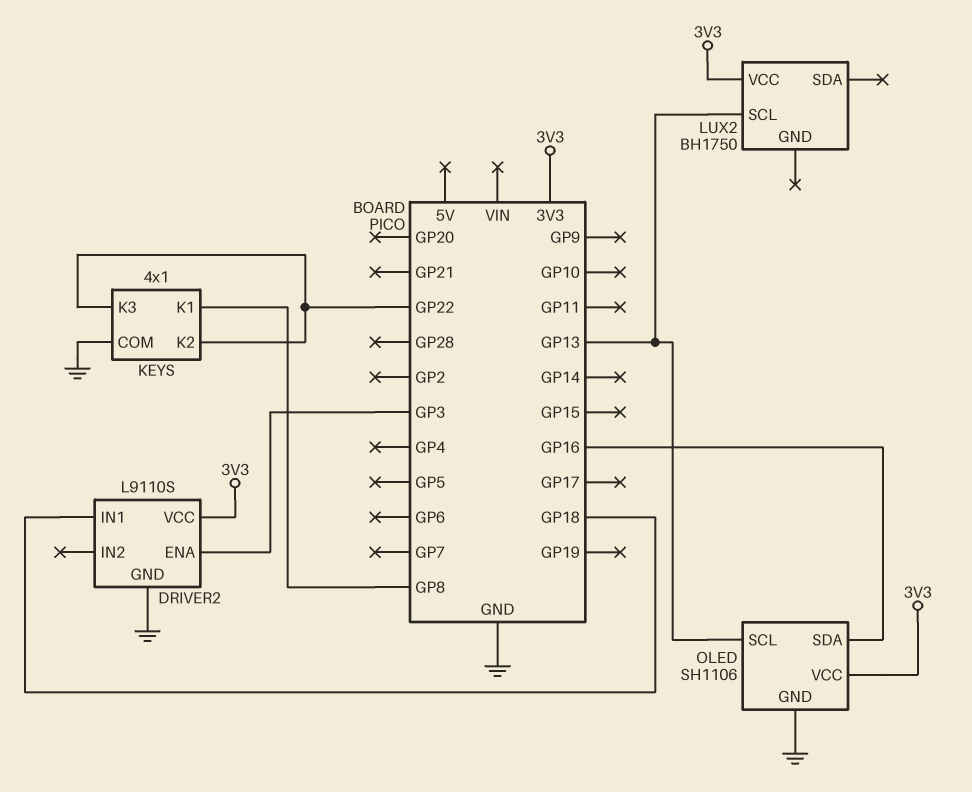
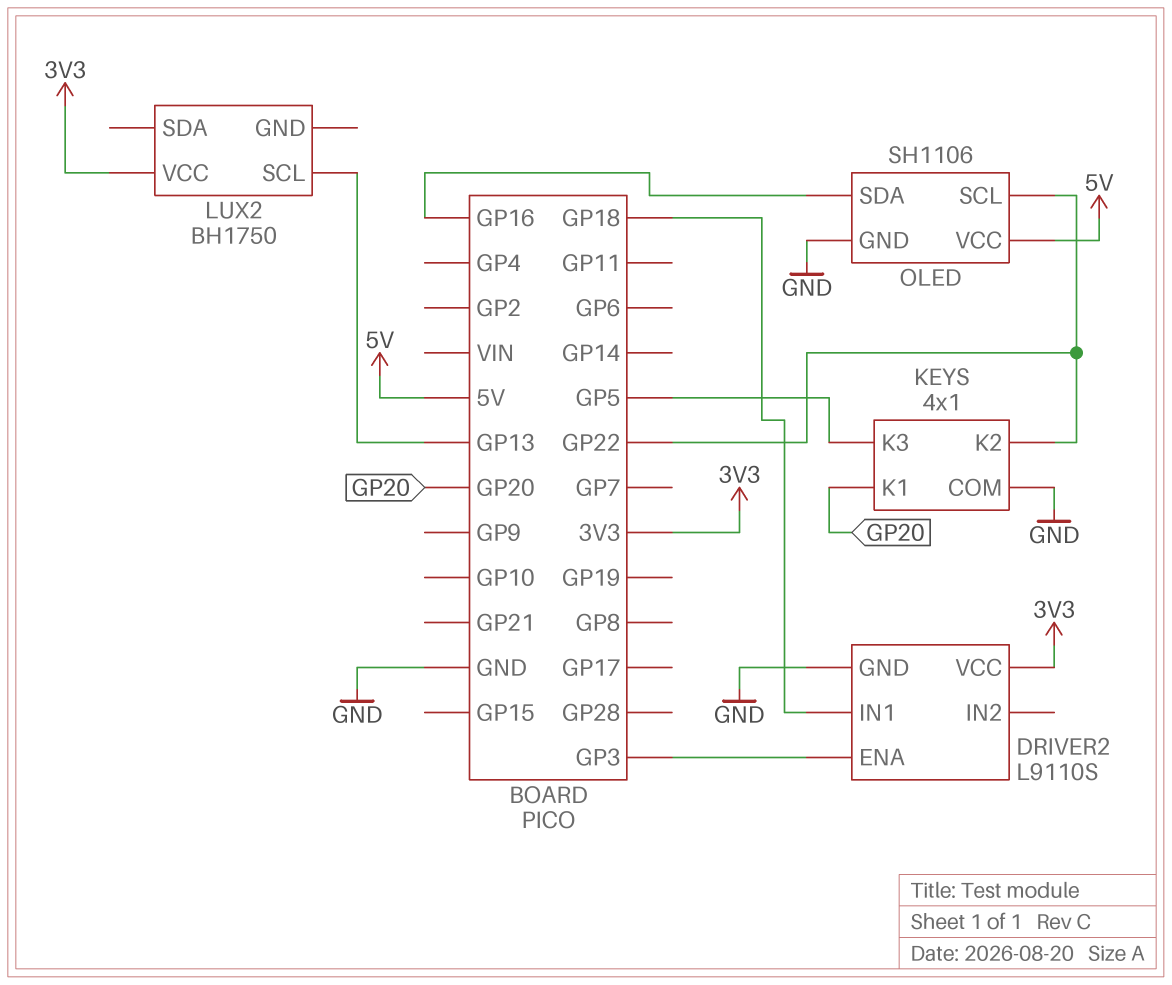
KEYS pin K1: GP8 -> GP20
KEYS pin K3: GP22 -> GP5
OLED pin SCL: GP13 -> GP22
OLED pin VCC: 3V3 -> 5V

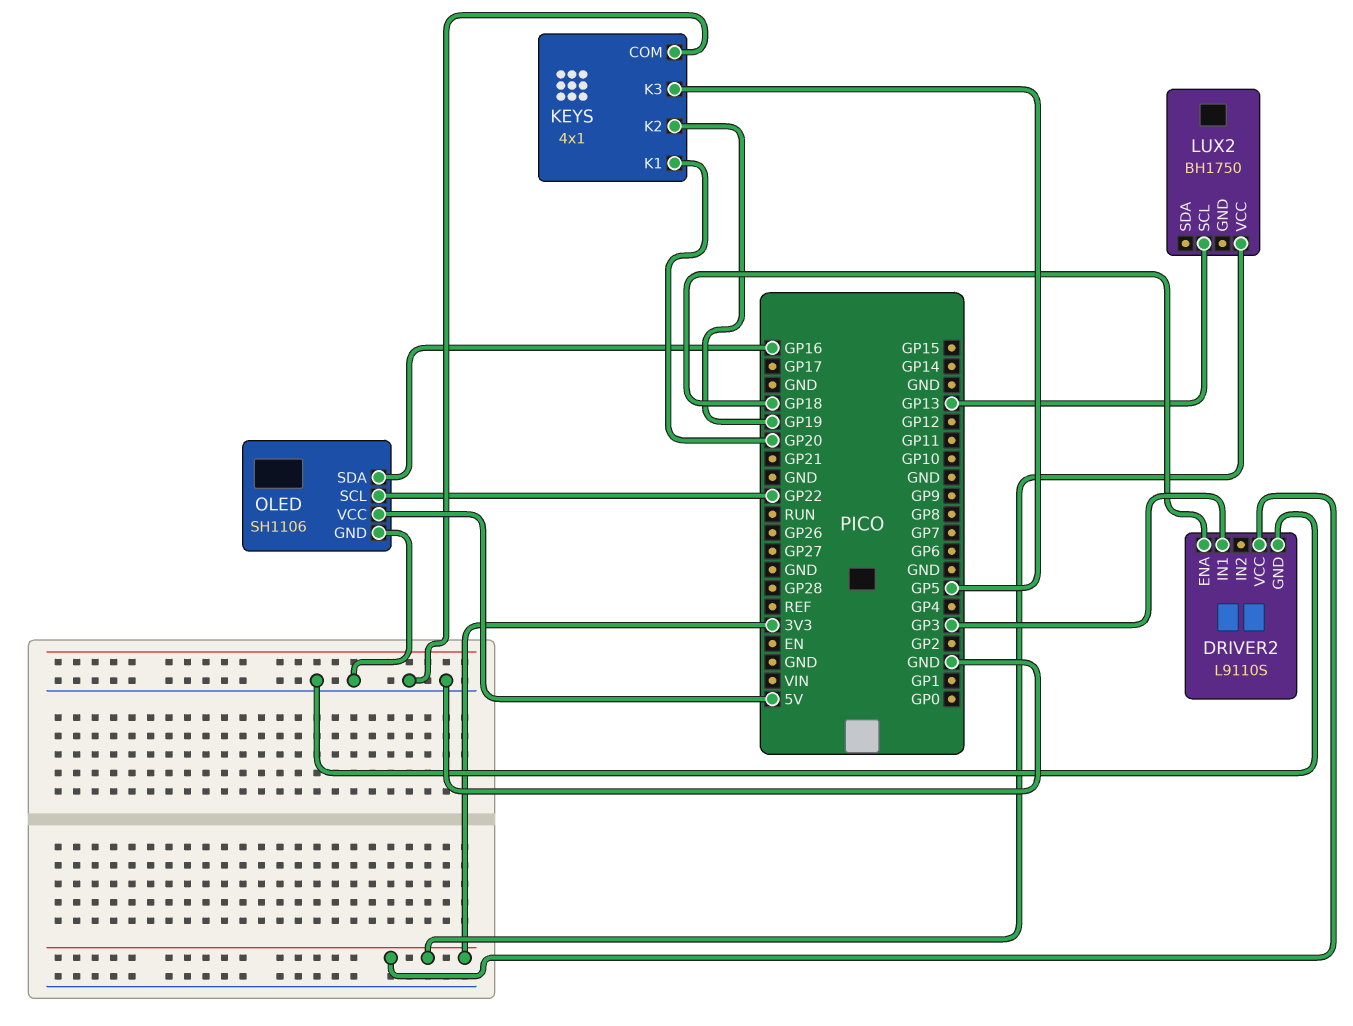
DRIVER2 pin ENA: GP3 -> GP18
DRIVER2 pin IN1: GP18 -> GP3
KEYS pin K2: GP22 -> GP19

